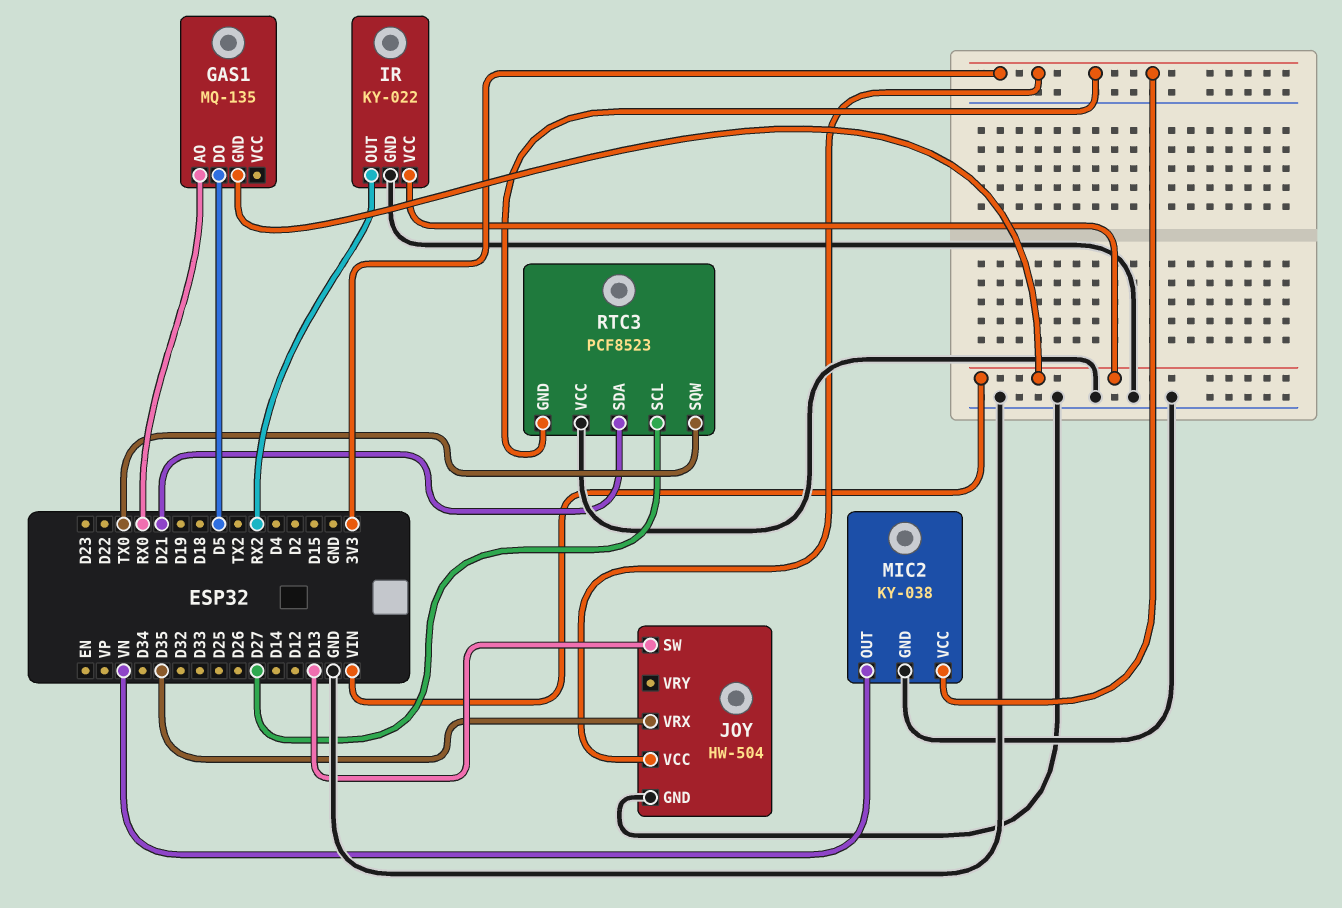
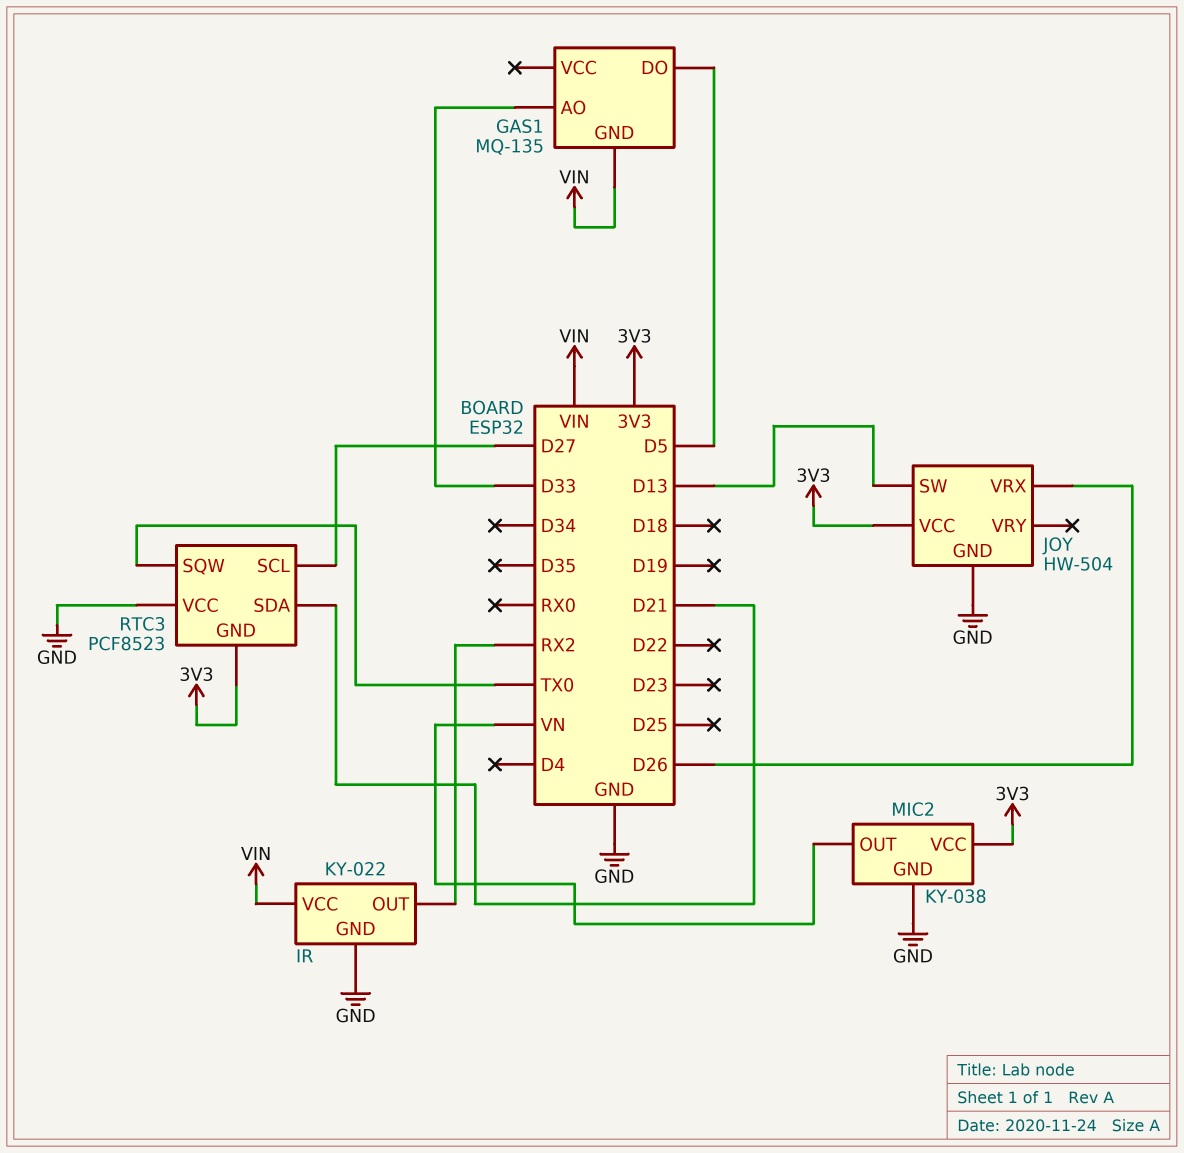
GAS1 pin AO: RX0 -> D33
JOY pin VRX: D35 -> D26

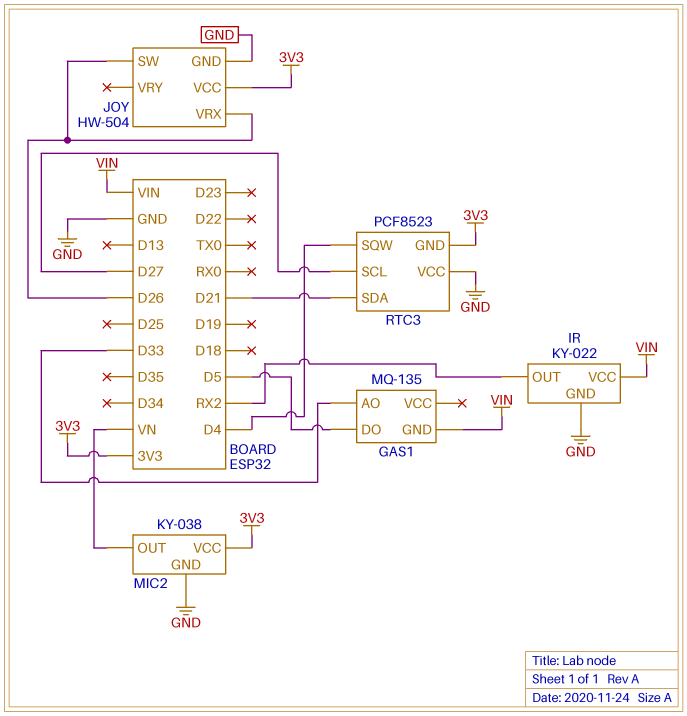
JOY pin SW: D13 -> D26
RTC3 pin SQW: TX0 -> D4

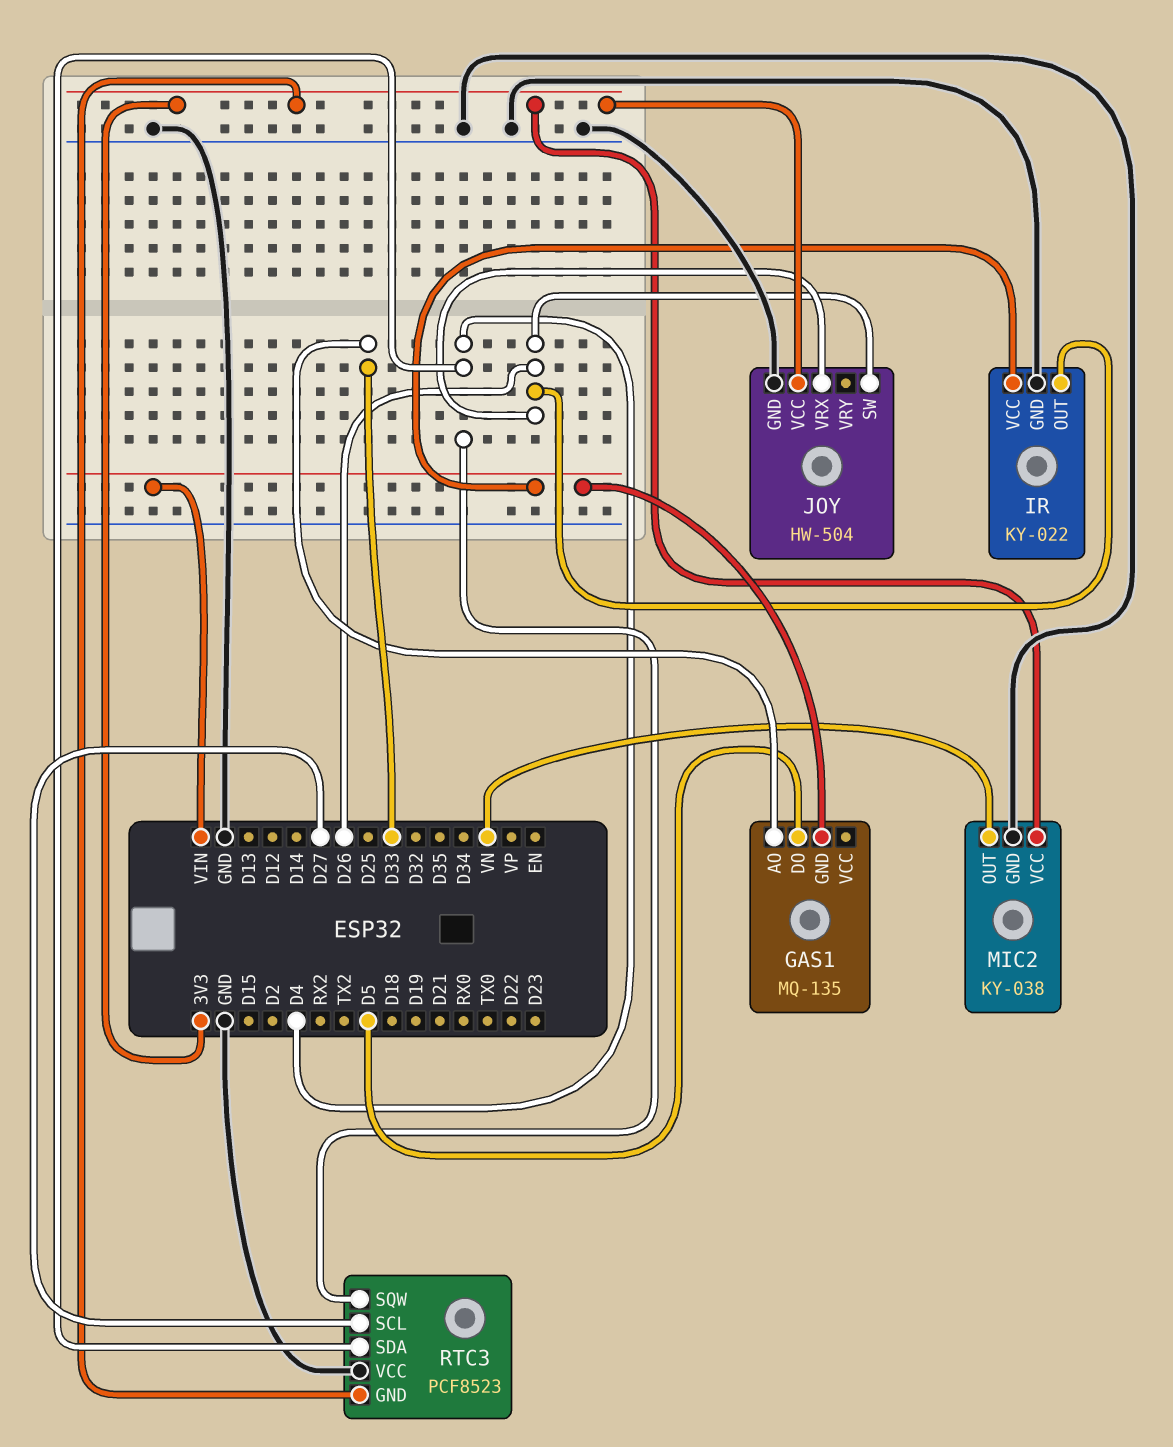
IR pin OUT: RX2 -> D26
RTC3 pin SDA: D21 -> D4

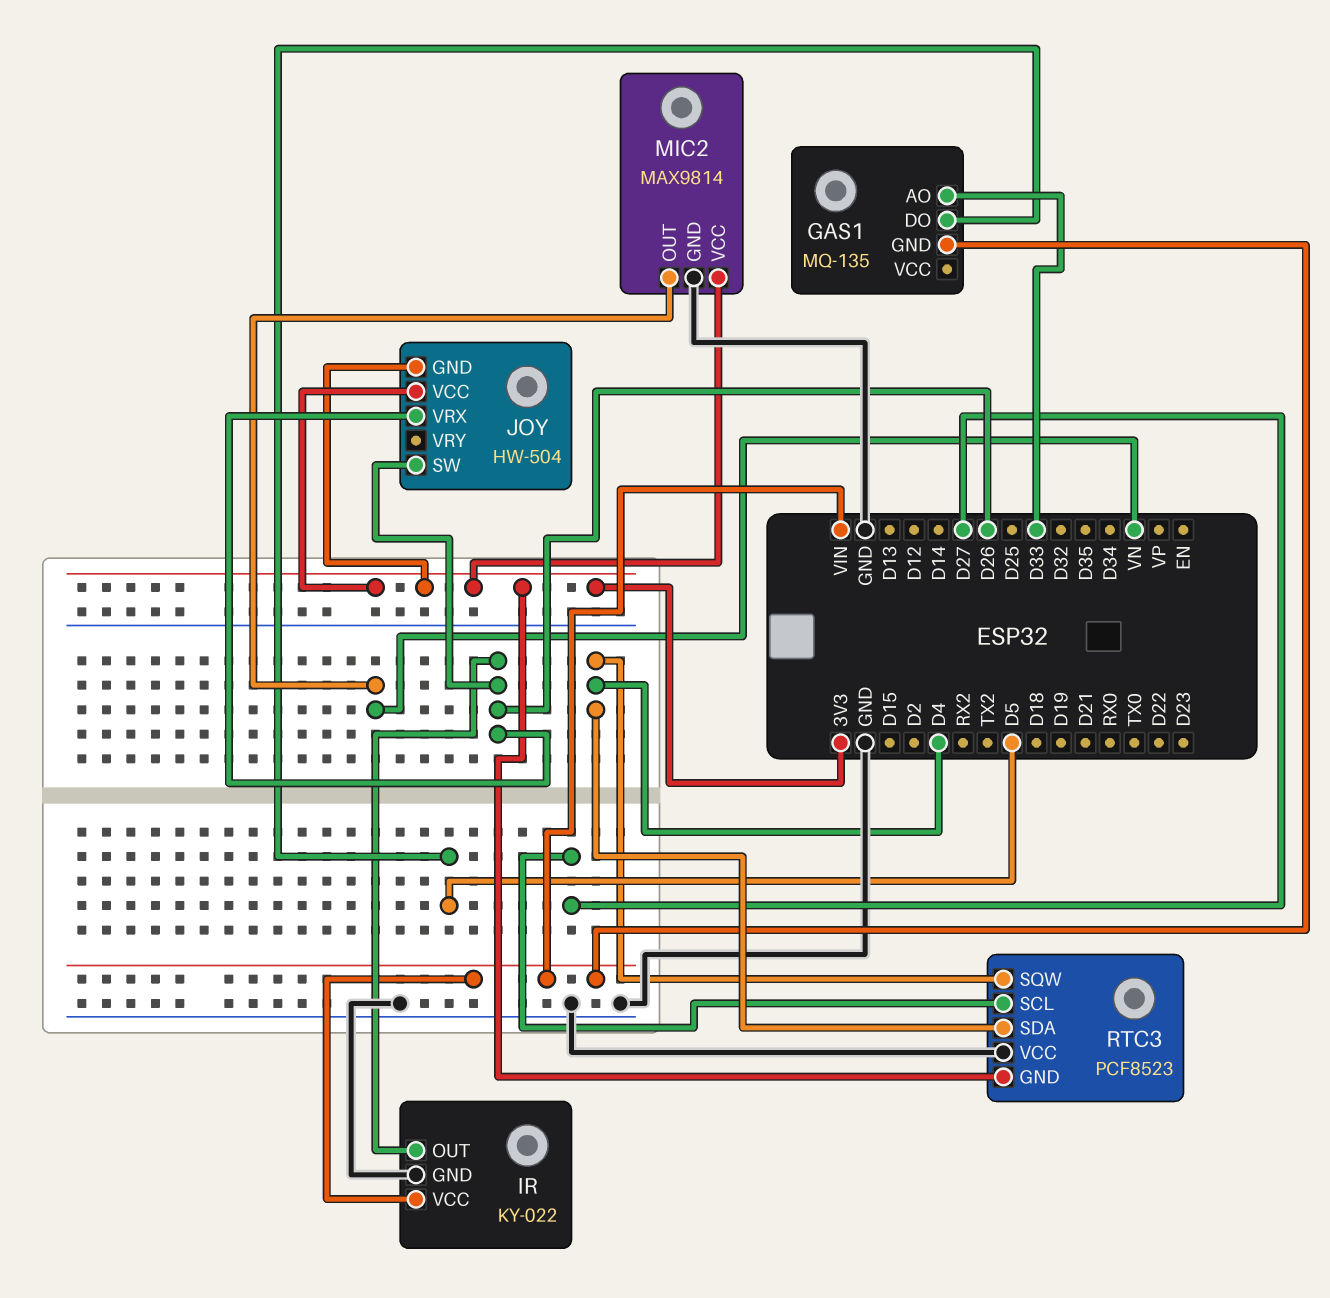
JOY pin GND: GND -> 3V3
MIC2: KY-038 -> MAX9814

